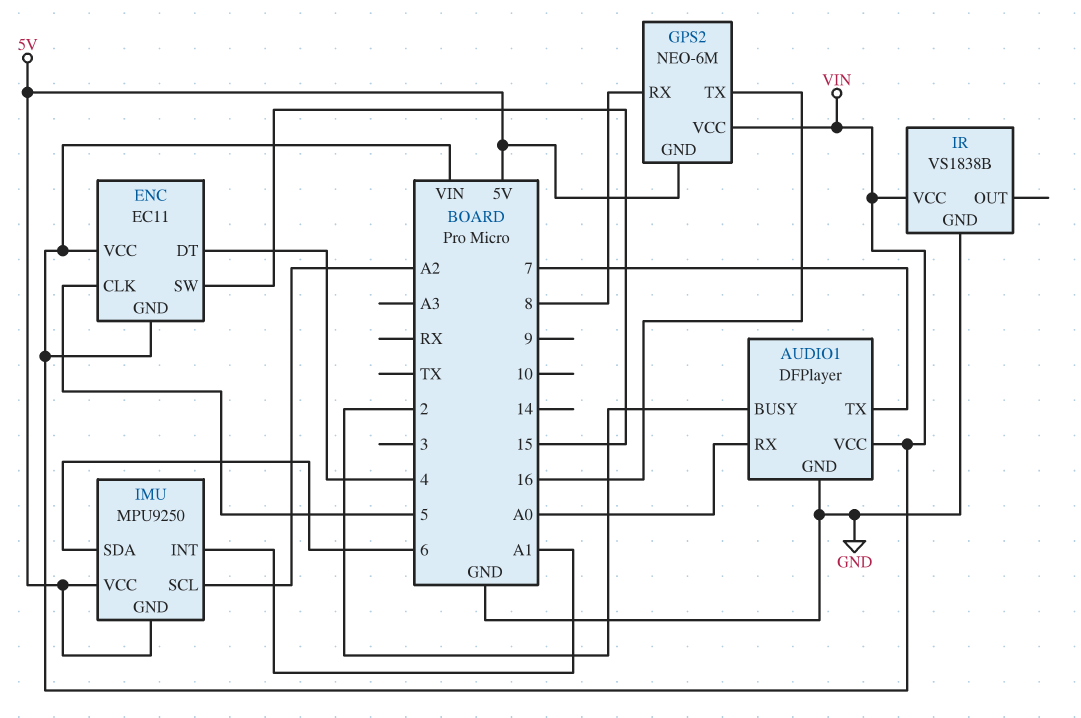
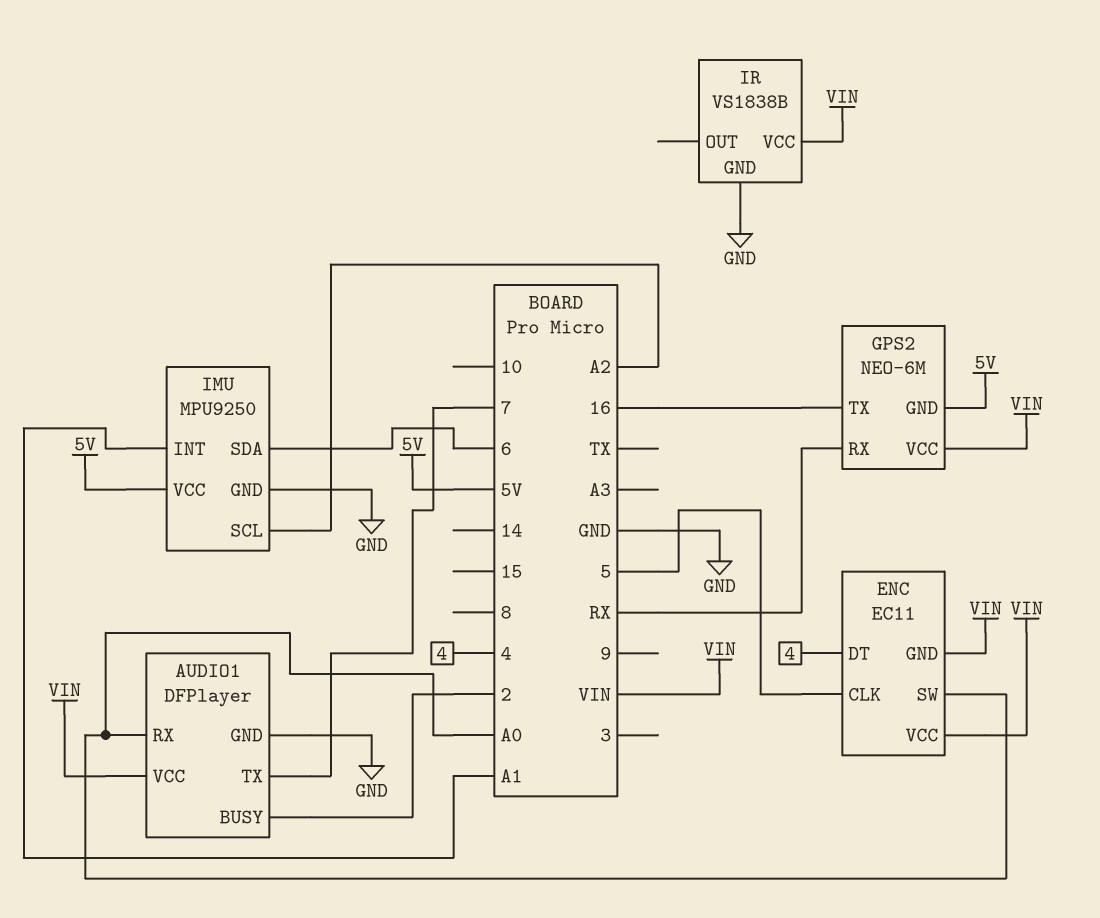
ENC pin SW: 15 -> A0
GPS2 pin RX: 8 -> RX
IMU pin GND: 5V -> GND

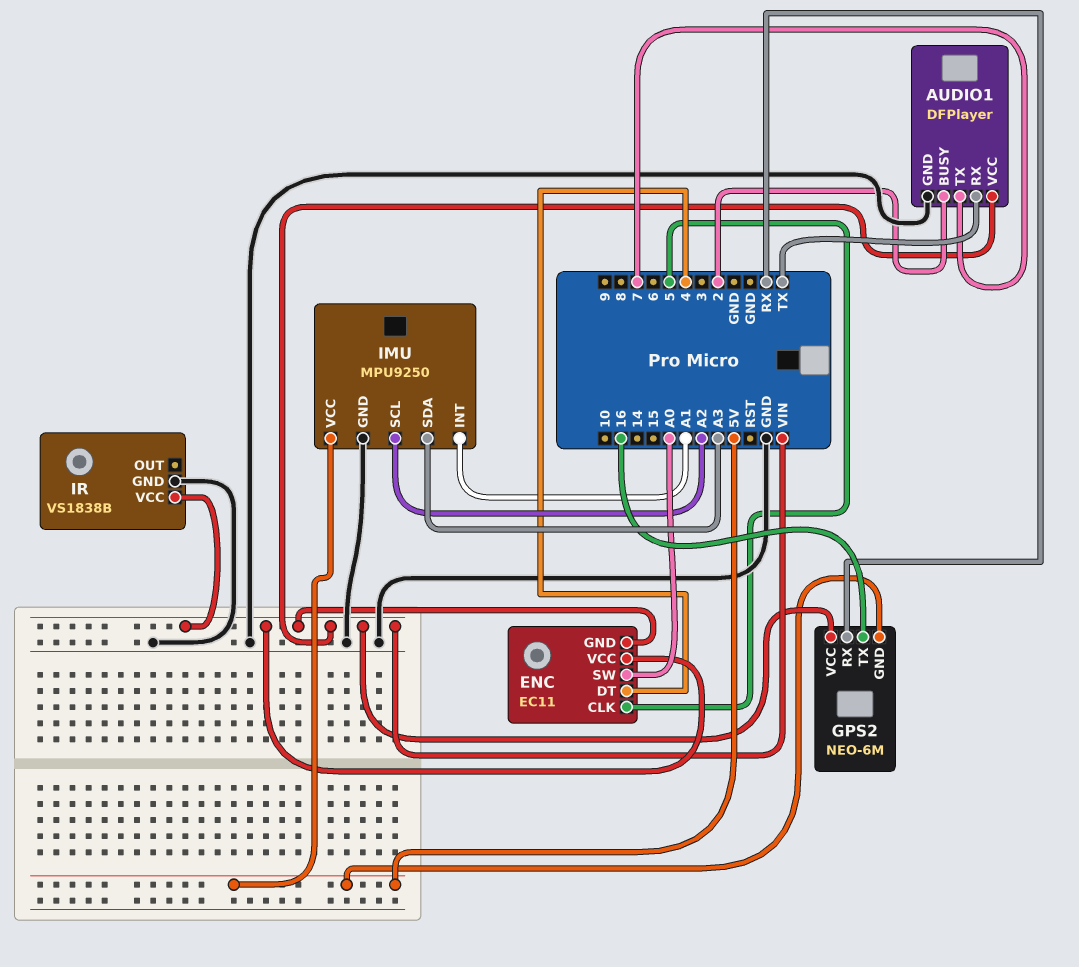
AUDIO1 pin RX: A0 -> TX
IMU pin SDA: 6 -> A3

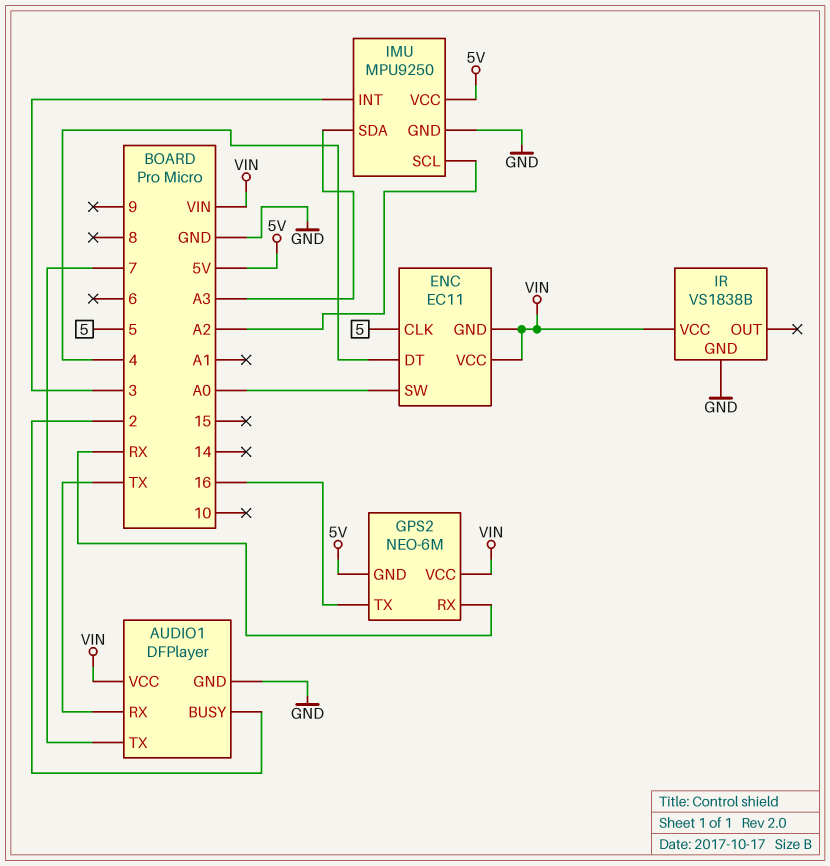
IMU pin INT: A1 -> 3

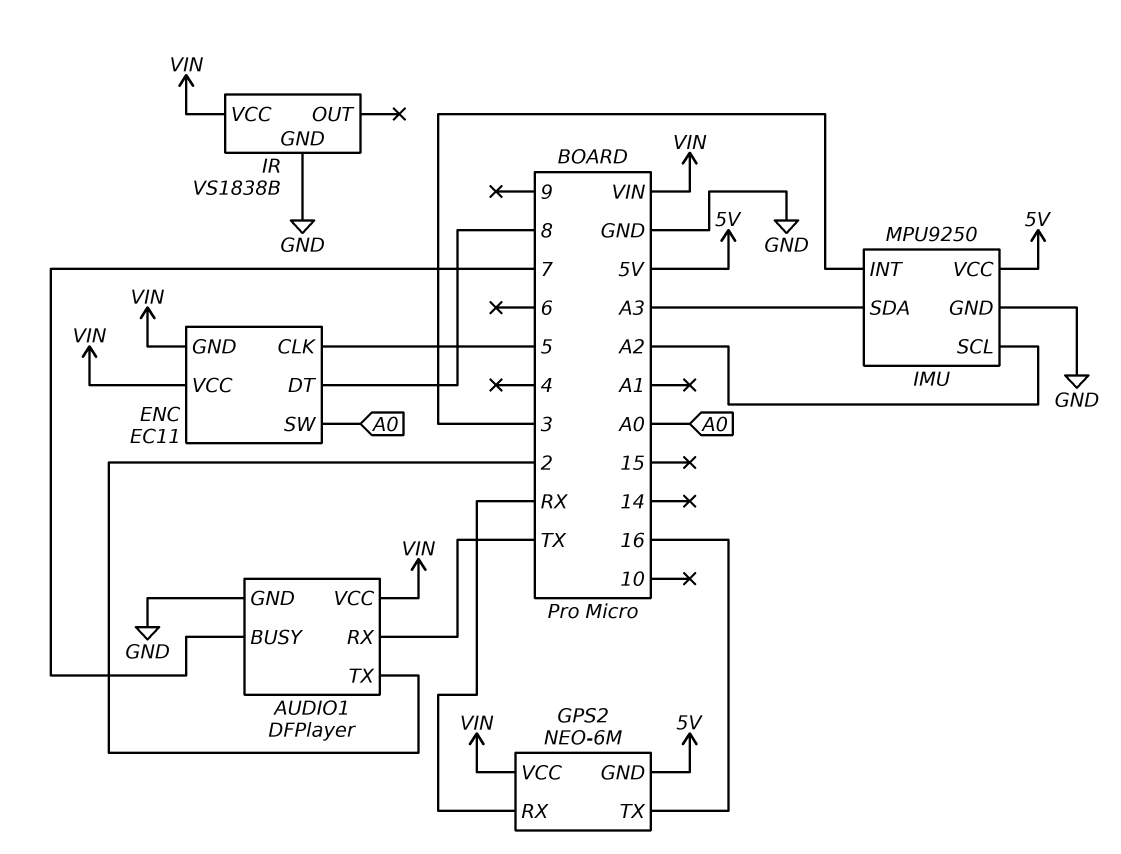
AUDIO1 pin BUSY: 2 -> 7
AUDIO1 pin TX: 7 -> 2
ENC pin DT: 4 -> 8

